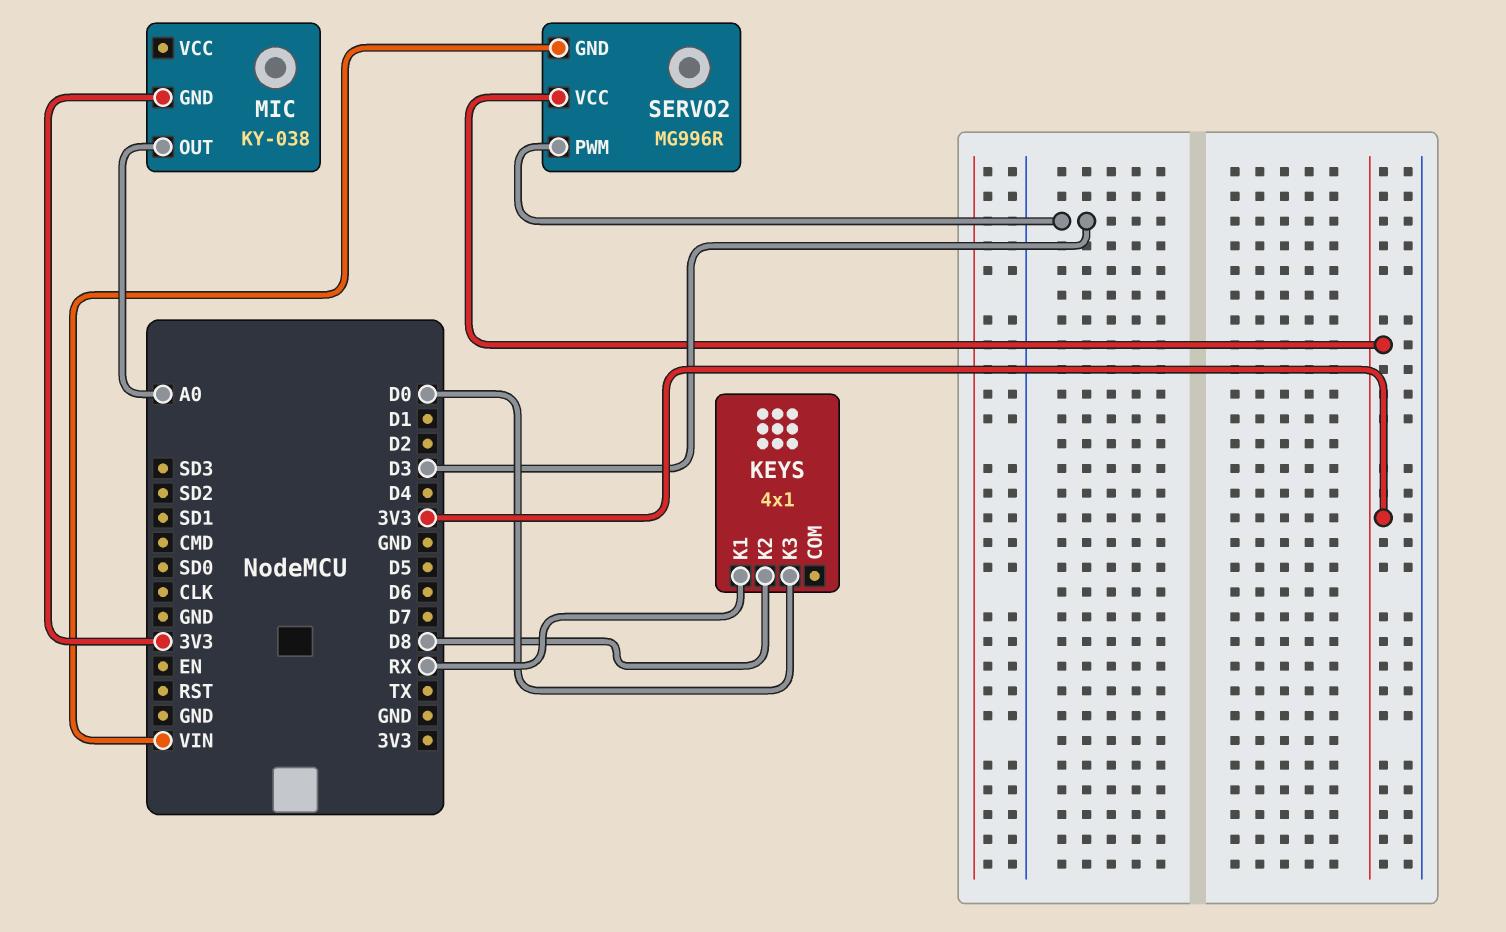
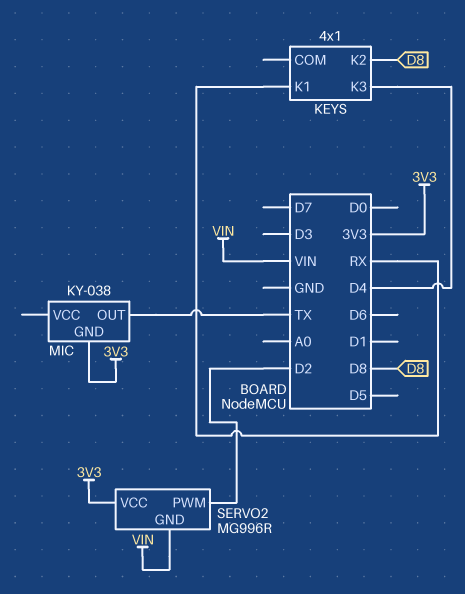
KEYS pin K3: D0 -> D4
MIC pin OUT: A0 -> TX
SERVO2 pin PWM: D3 -> D2

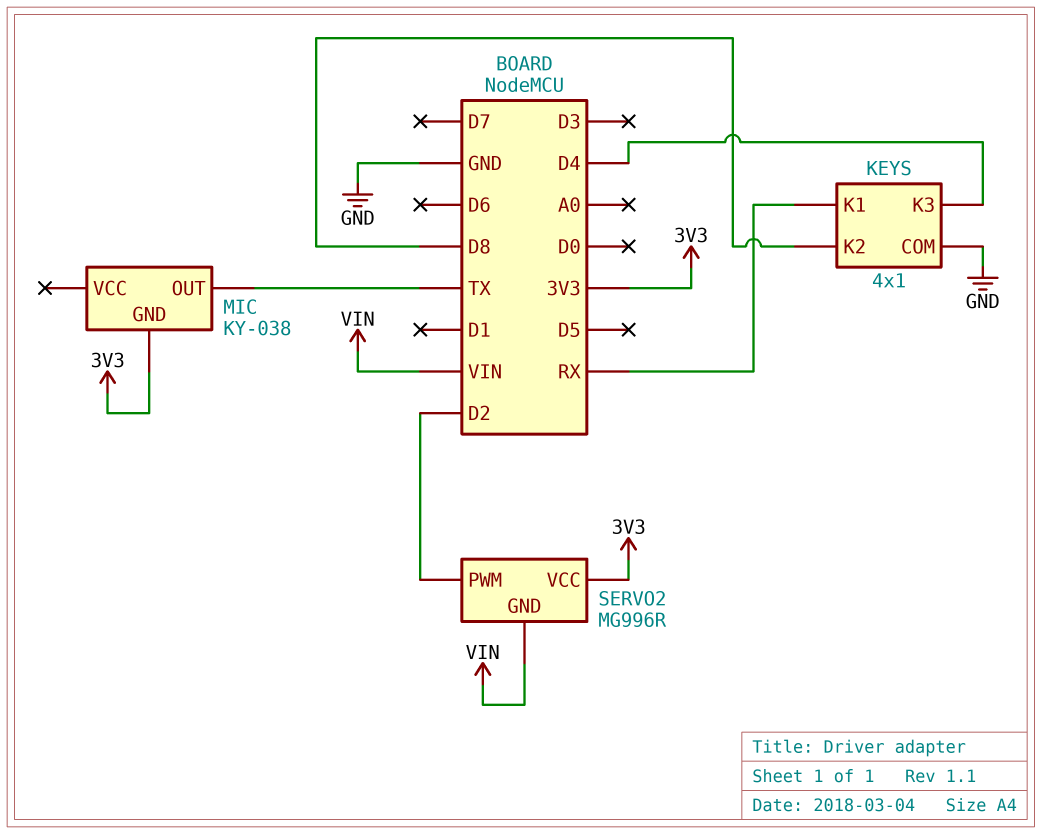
KEYS pin COM: none -> GND

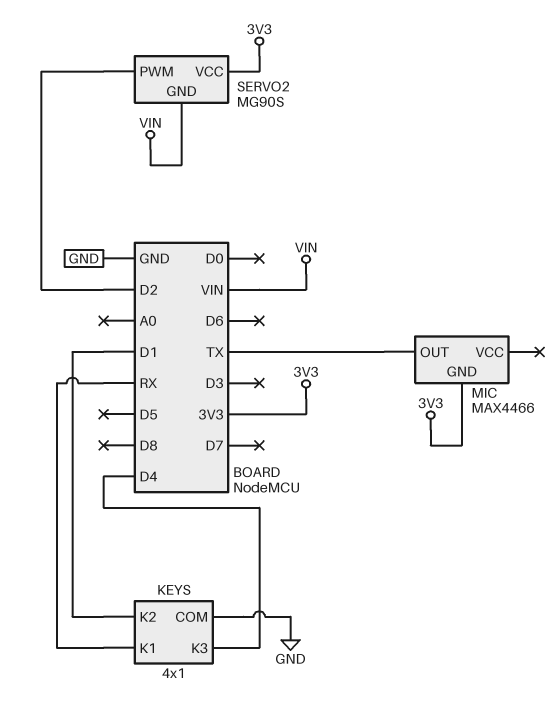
KEYS pin K2: D8 -> D1
MIC: KY-038 -> MAX4466
SERVO2: MG996R -> MG90S

